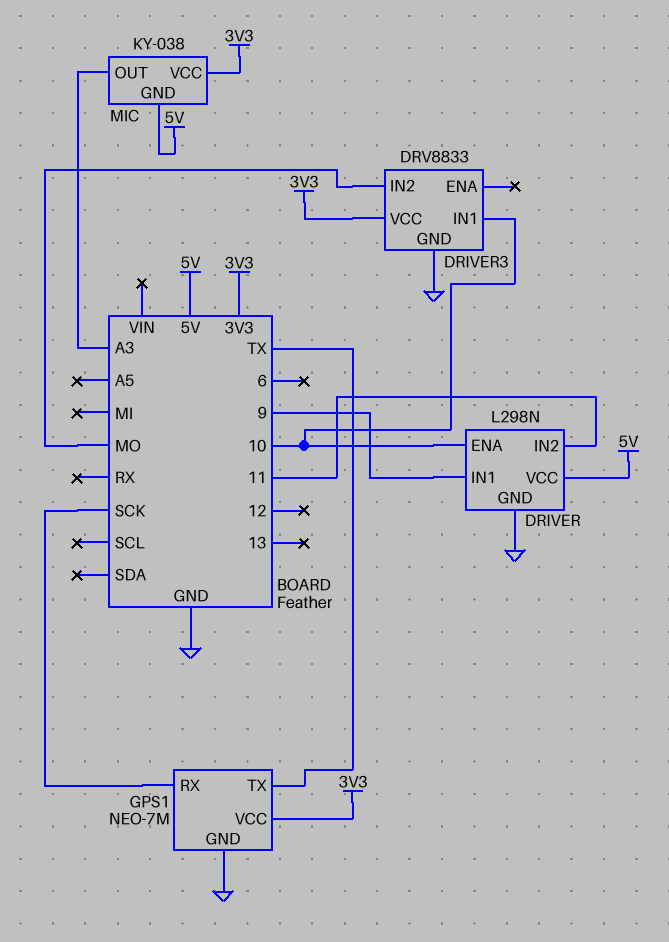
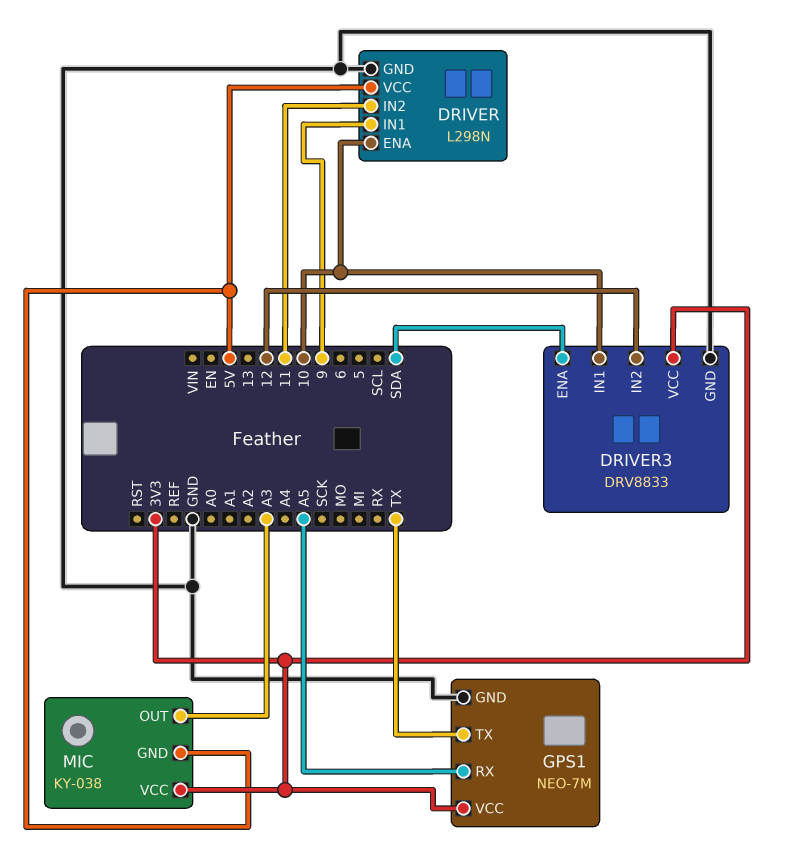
DRIVER3 pin ENA: none -> SDA
DRIVER3 pin IN2: MO -> 12
GPS1 pin RX: SCK -> A5

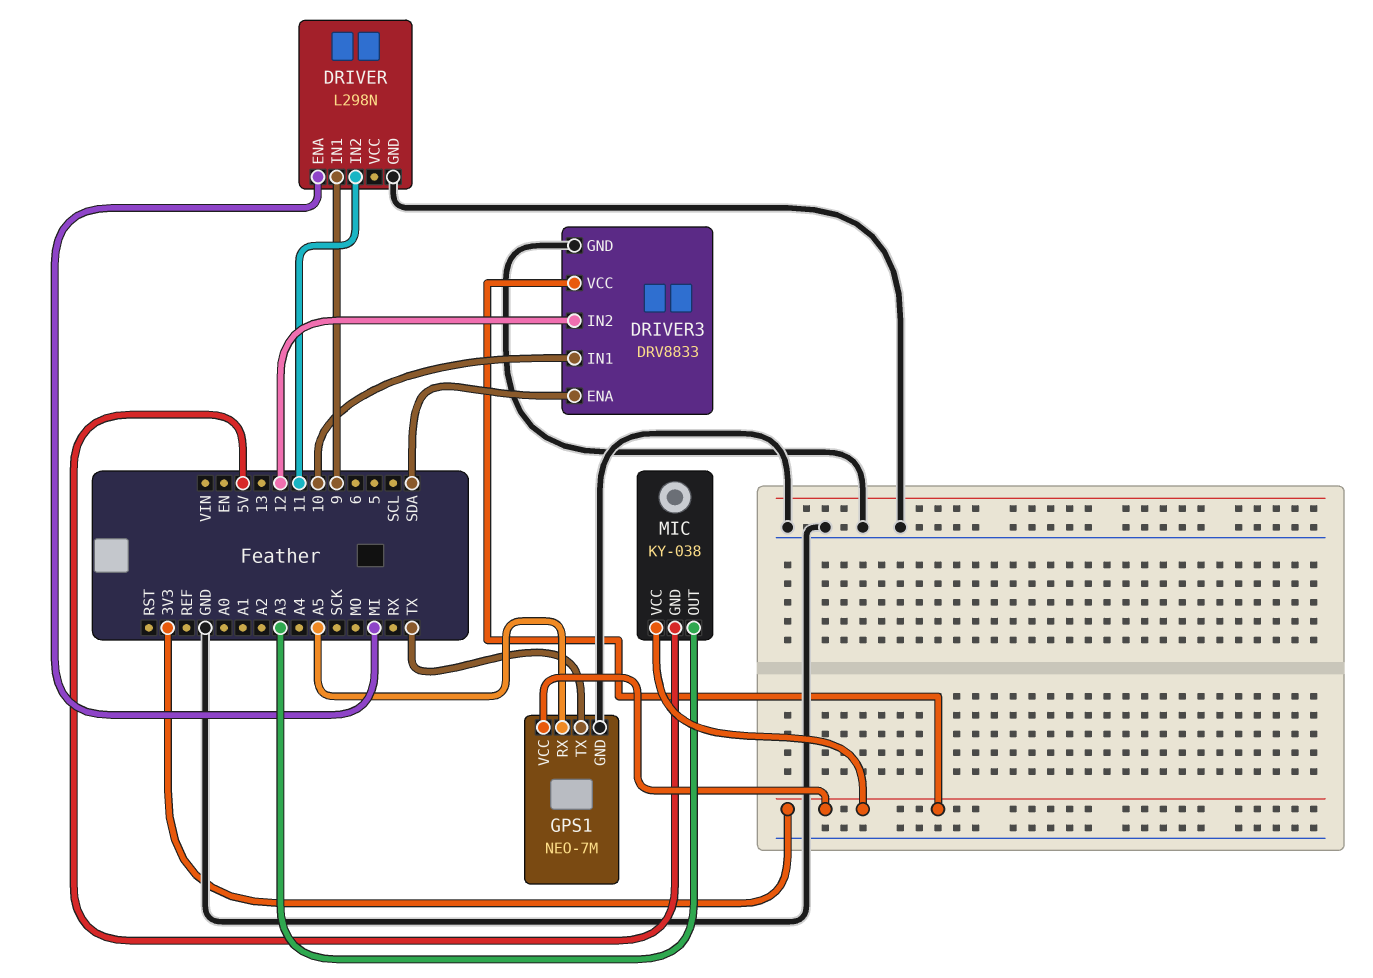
DRIVER pin ENA: 10 -> MI
DRIVER pin VCC: 5V -> none

